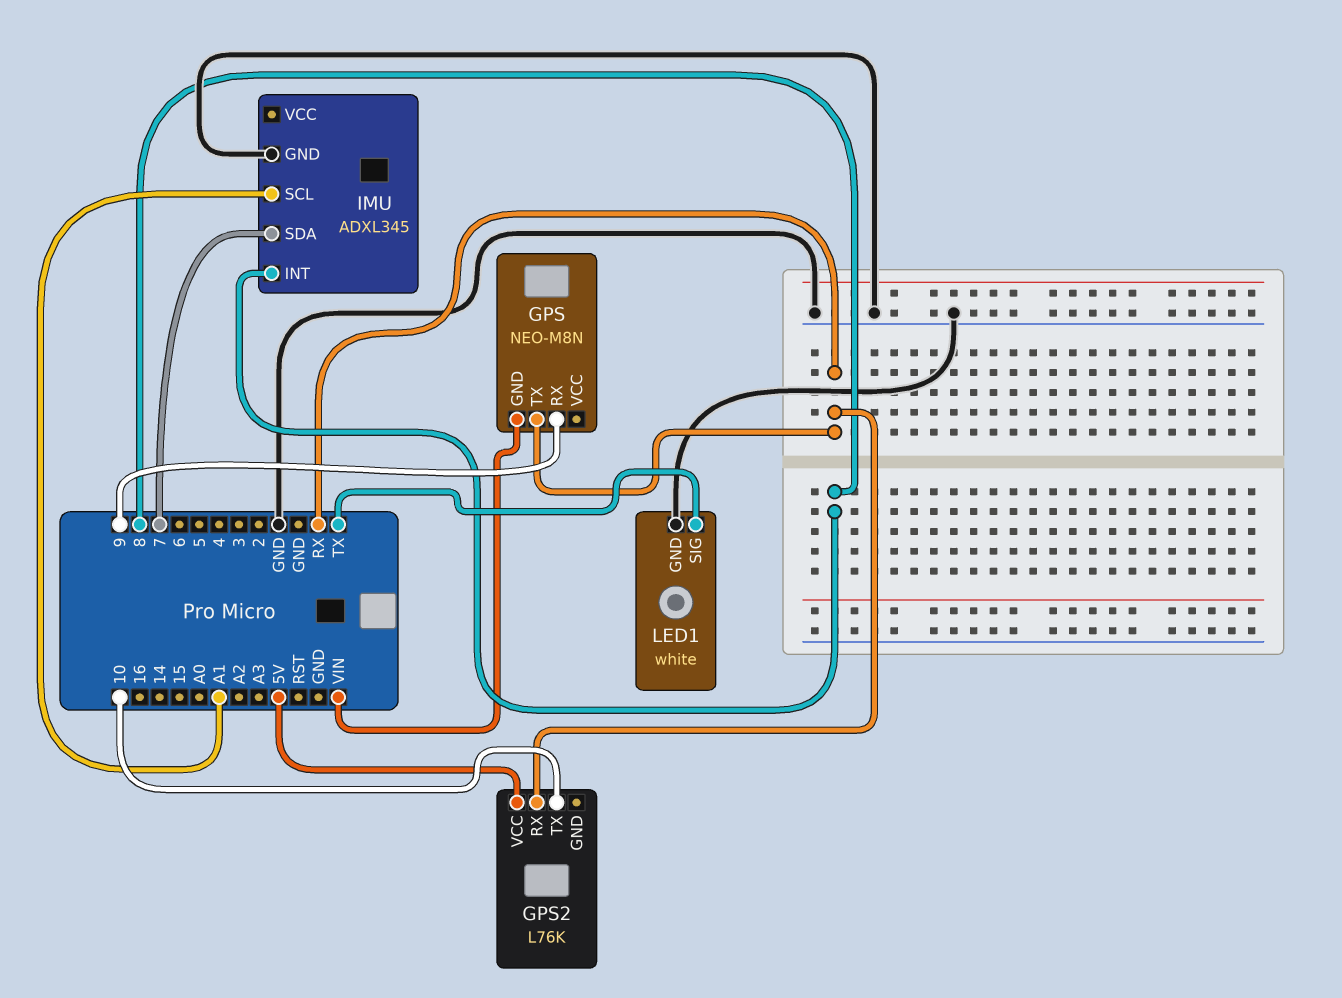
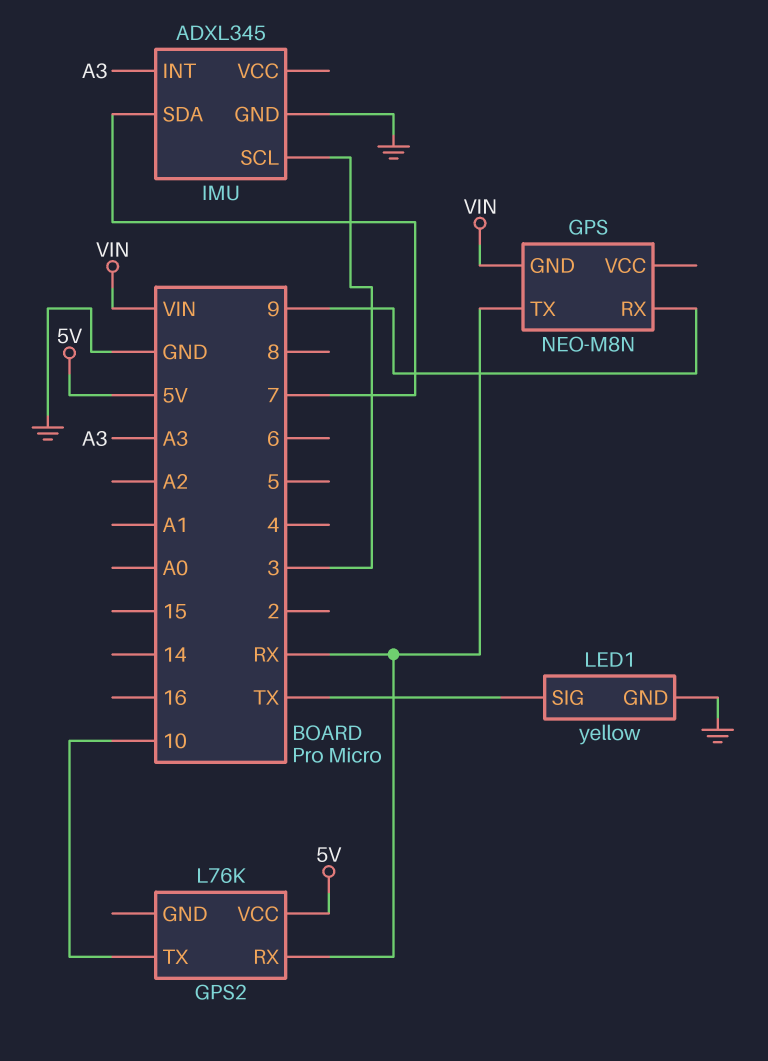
IMU pin INT: 8 -> A3
IMU pin SCL: A1 -> 3
LED1: white -> yellow

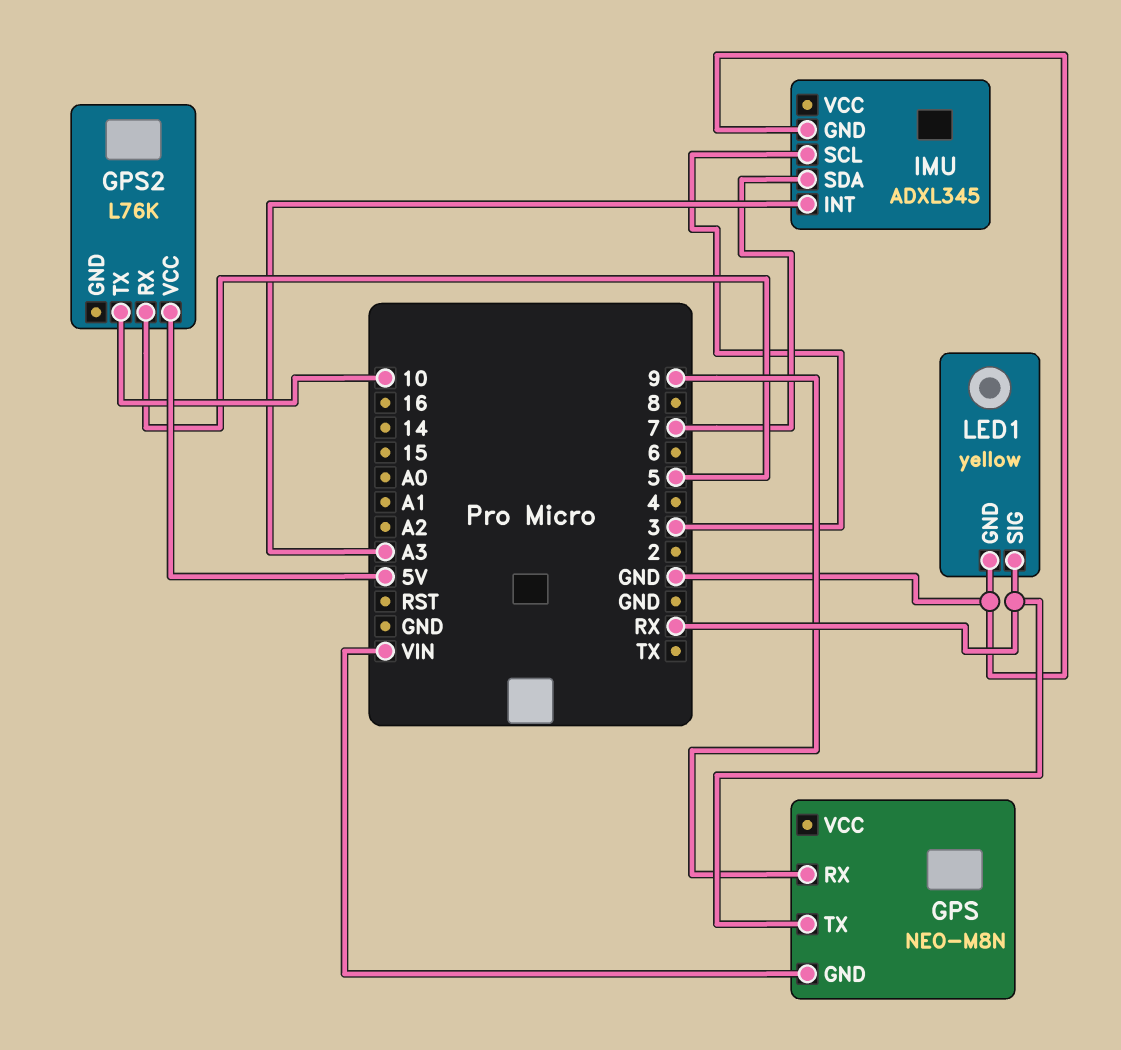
GPS2 pin RX: RX -> 5
LED1 pin SIG: TX -> RX

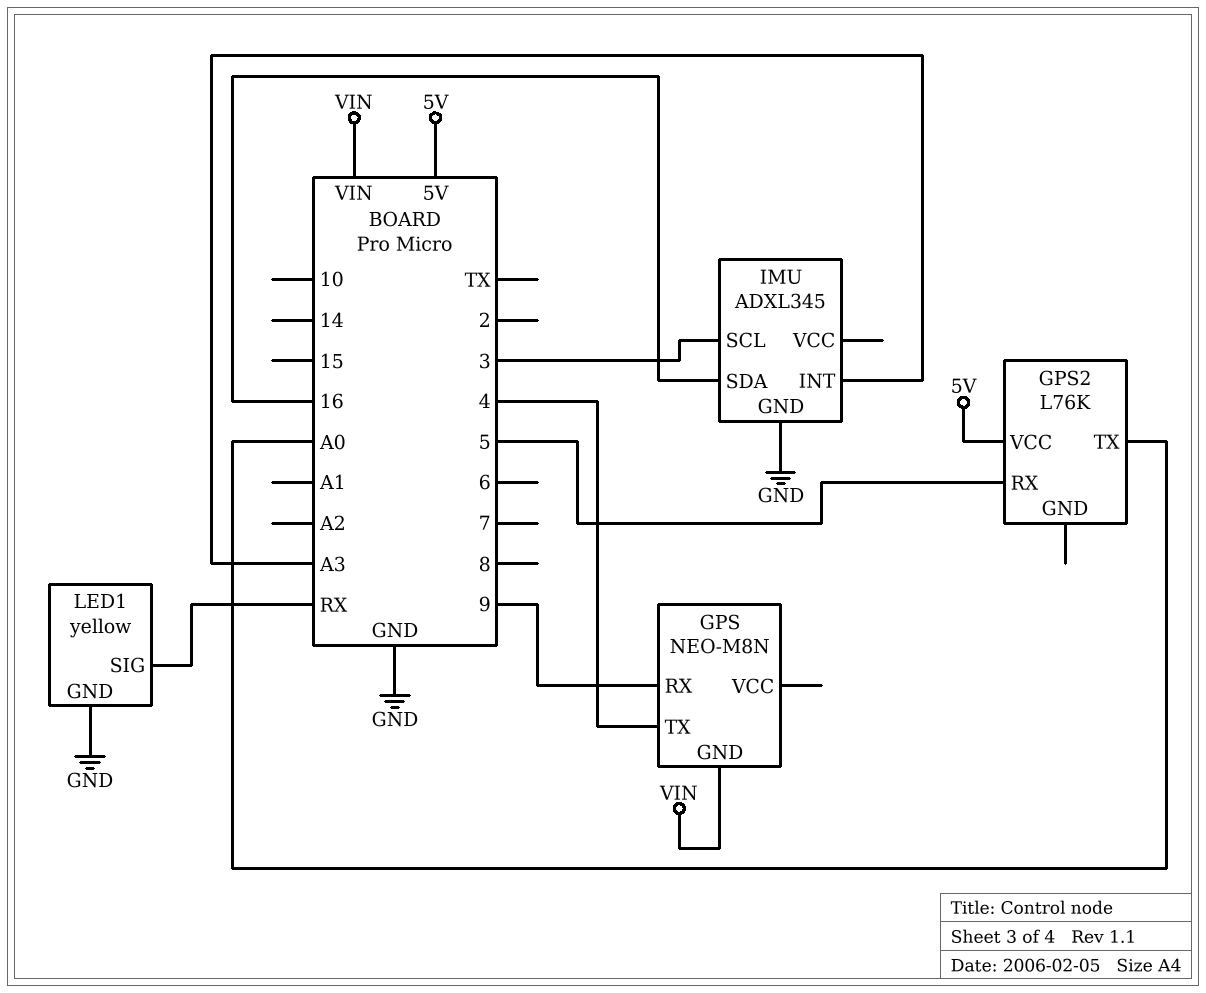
GPS pin TX: RX -> 4
GPS2 pin TX: 10 -> A0
IMU pin SDA: 7 -> 16

